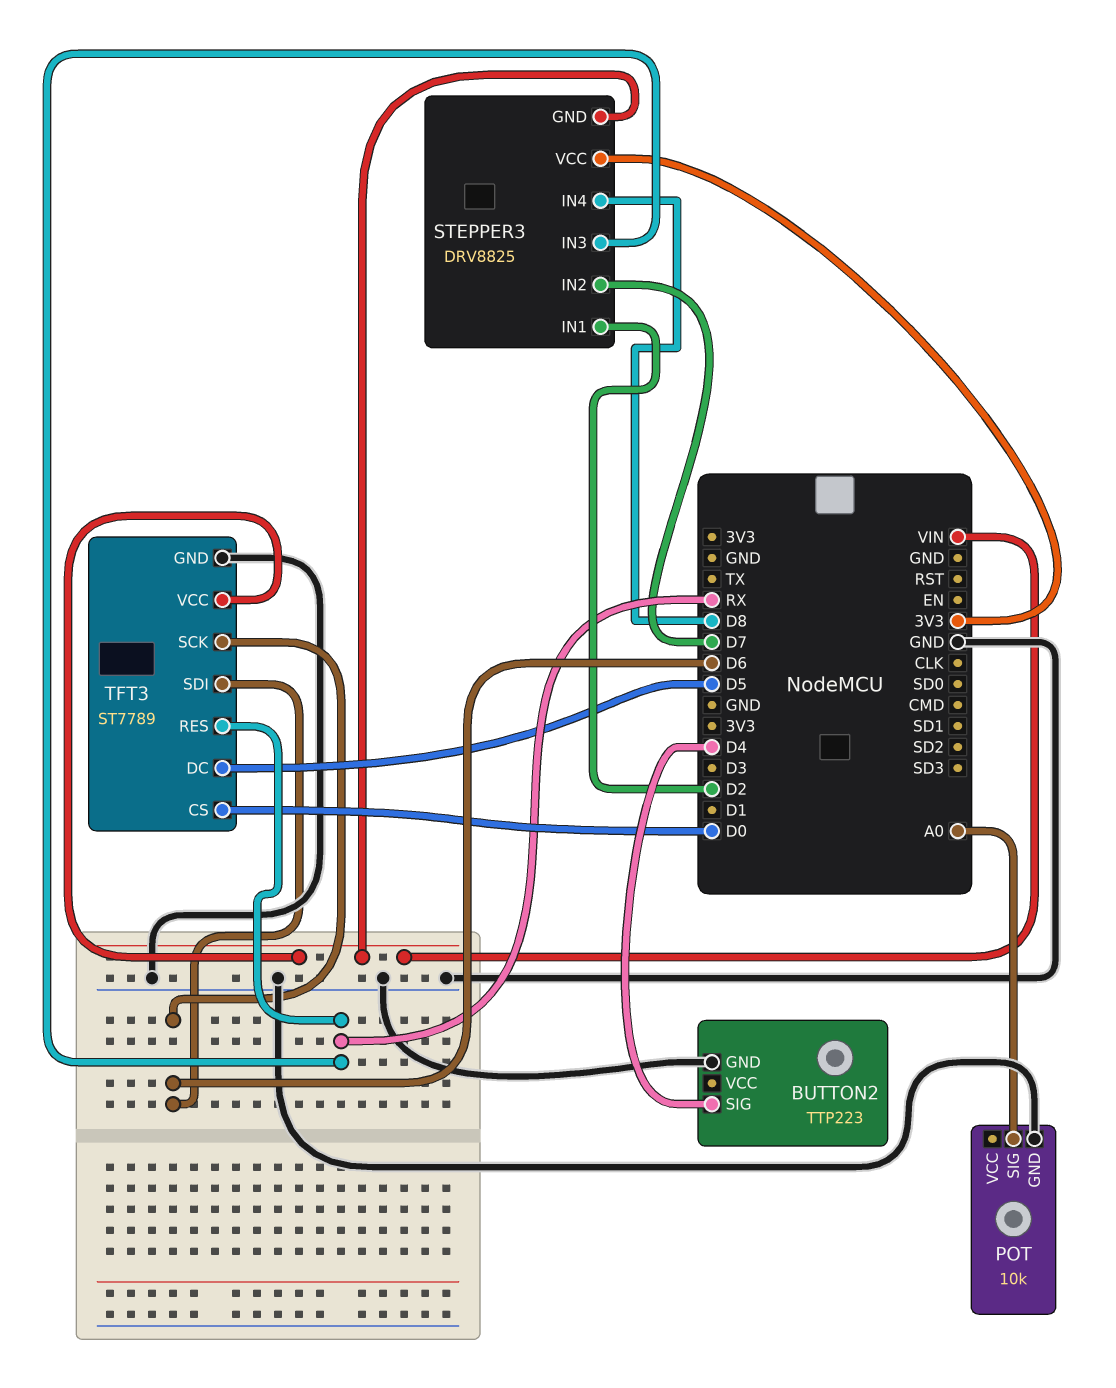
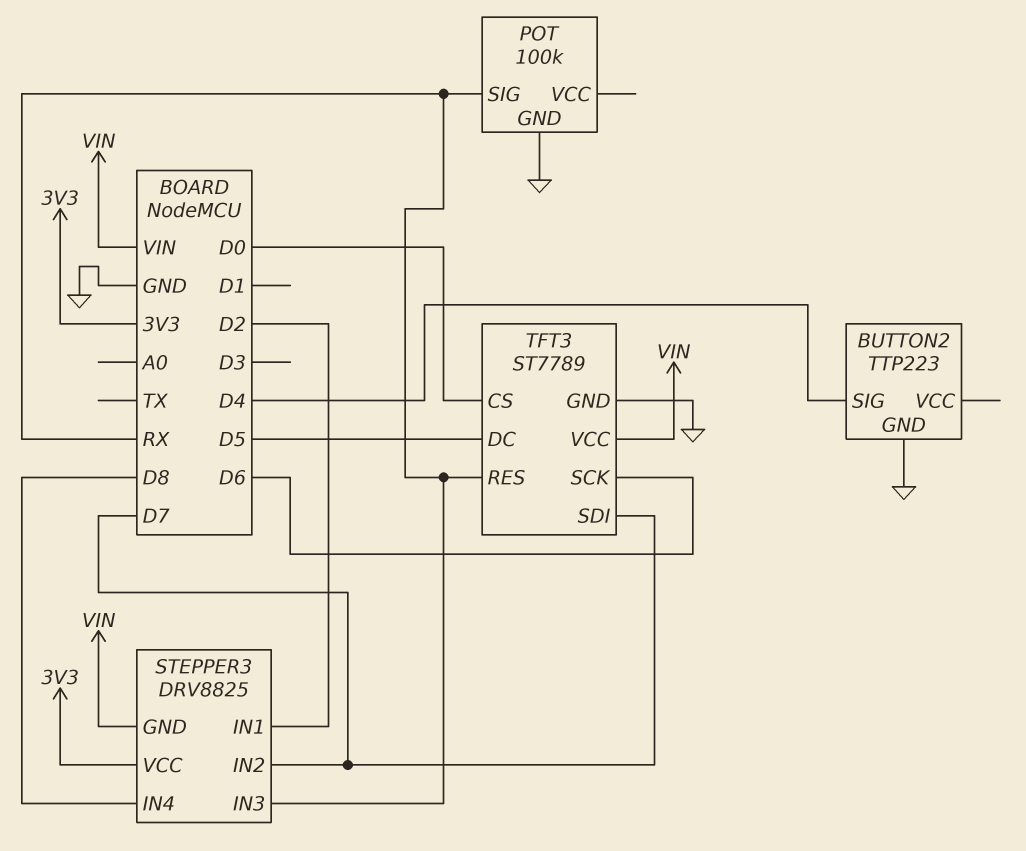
POT: 10k -> 100k
POT pin SIG: A0 -> RX
TFT3 pin SDI: D6 -> D7

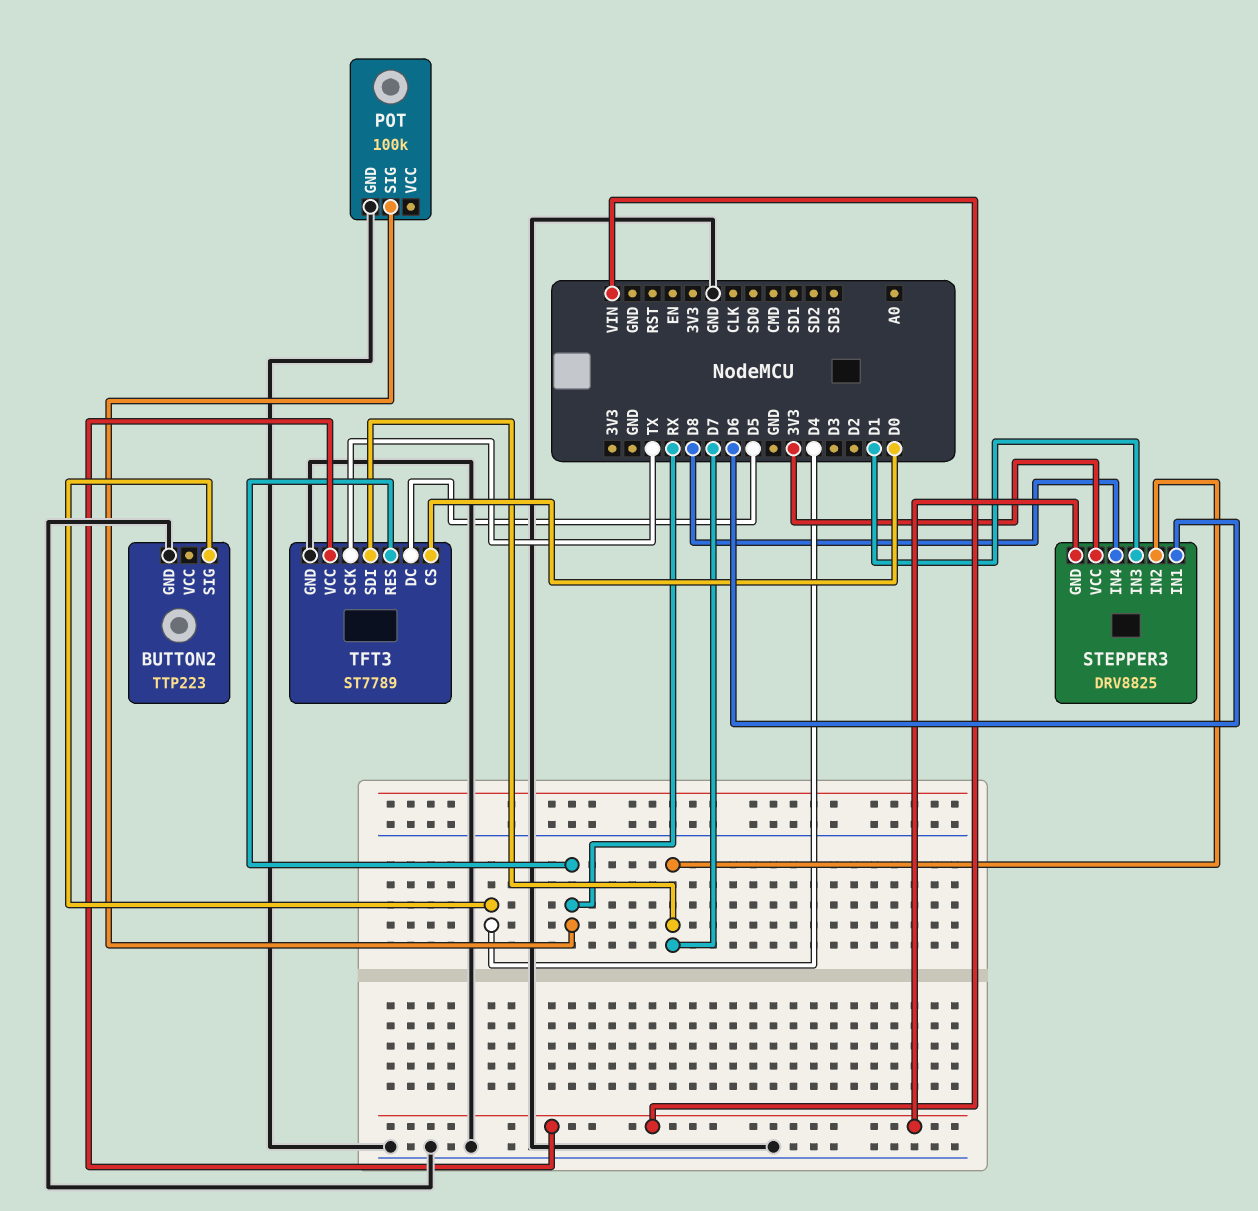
STEPPER3 pin IN1: D2 -> D6
STEPPER3 pin IN3: RX -> D1
TFT3 pin SCK: D6 -> TX

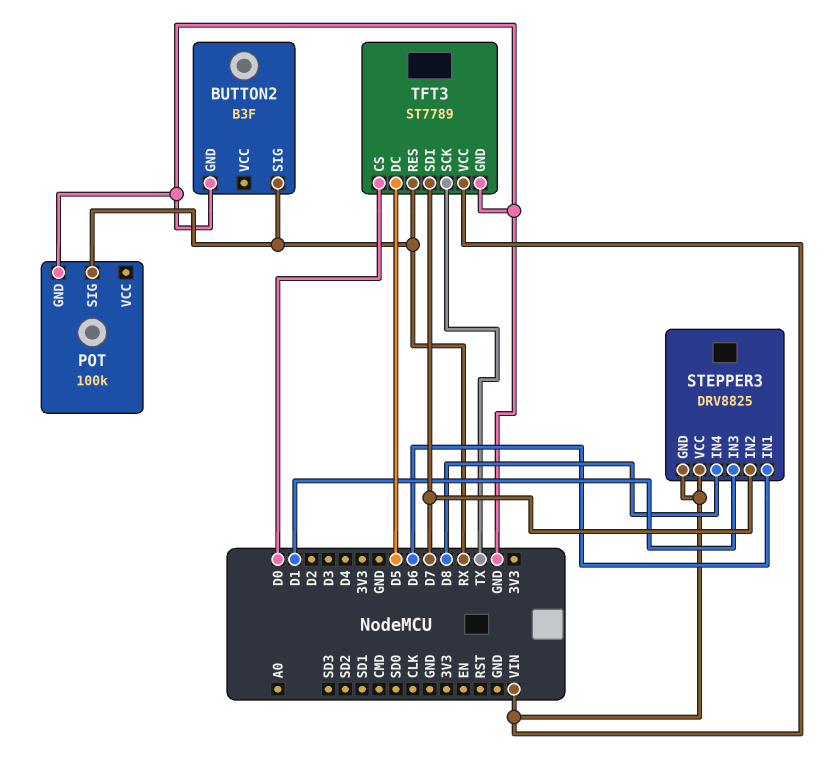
BUTTON2: TTP223 -> B3F
BUTTON2 pin SIG: D4 -> RX
STEPPER3 pin VCC: 3V3 -> VIN

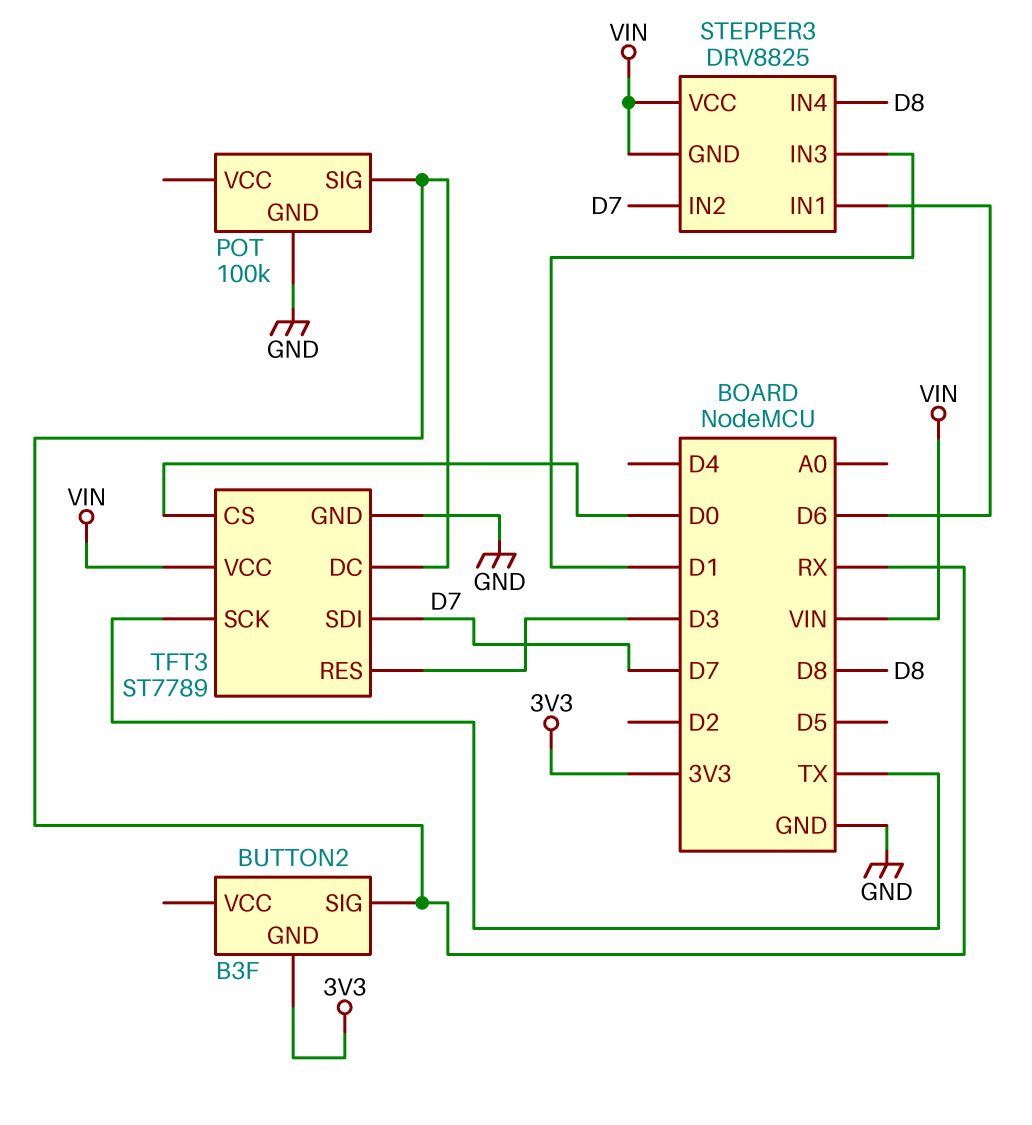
BUTTON2 pin GND: GND -> 3V3
TFT3 pin DC: D5 -> RX
TFT3 pin RES: RX -> D3

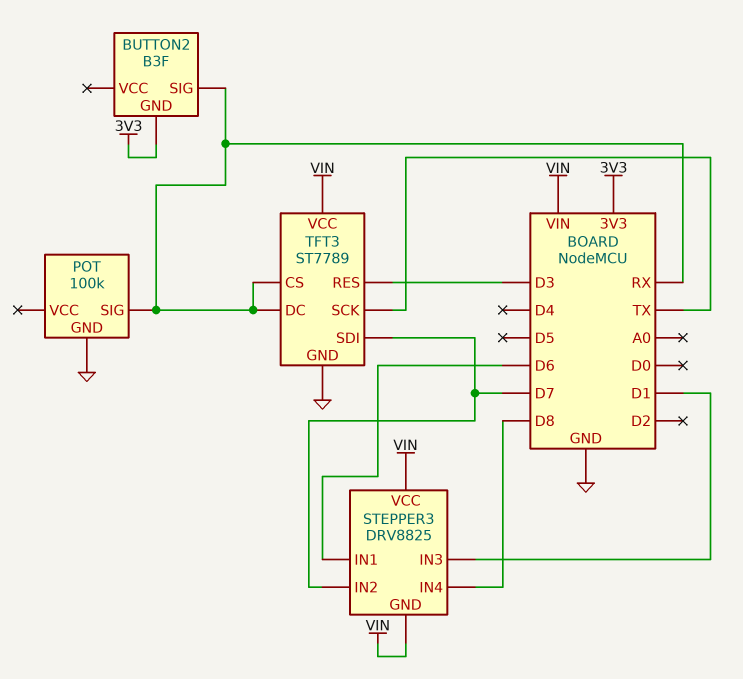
TFT3 pin CS: D0 -> RX

